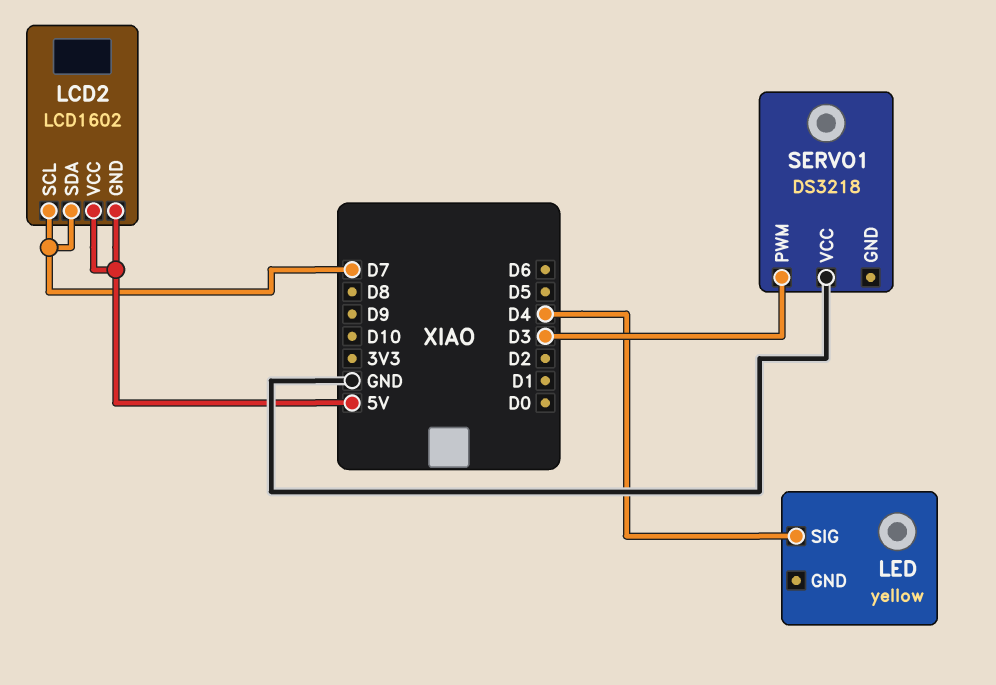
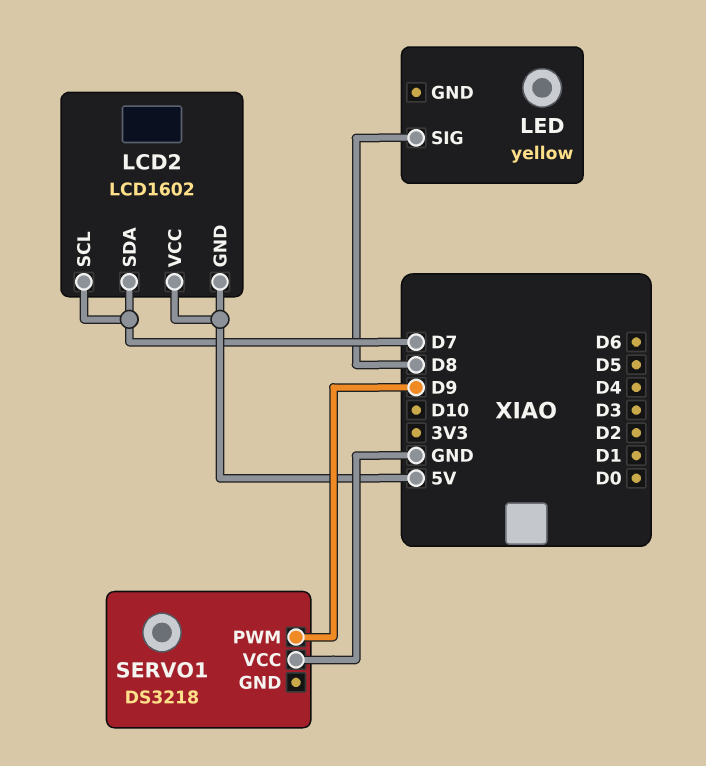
LED pin SIG: D4 -> D8
SERVO1 pin PWM: D3 -> D9

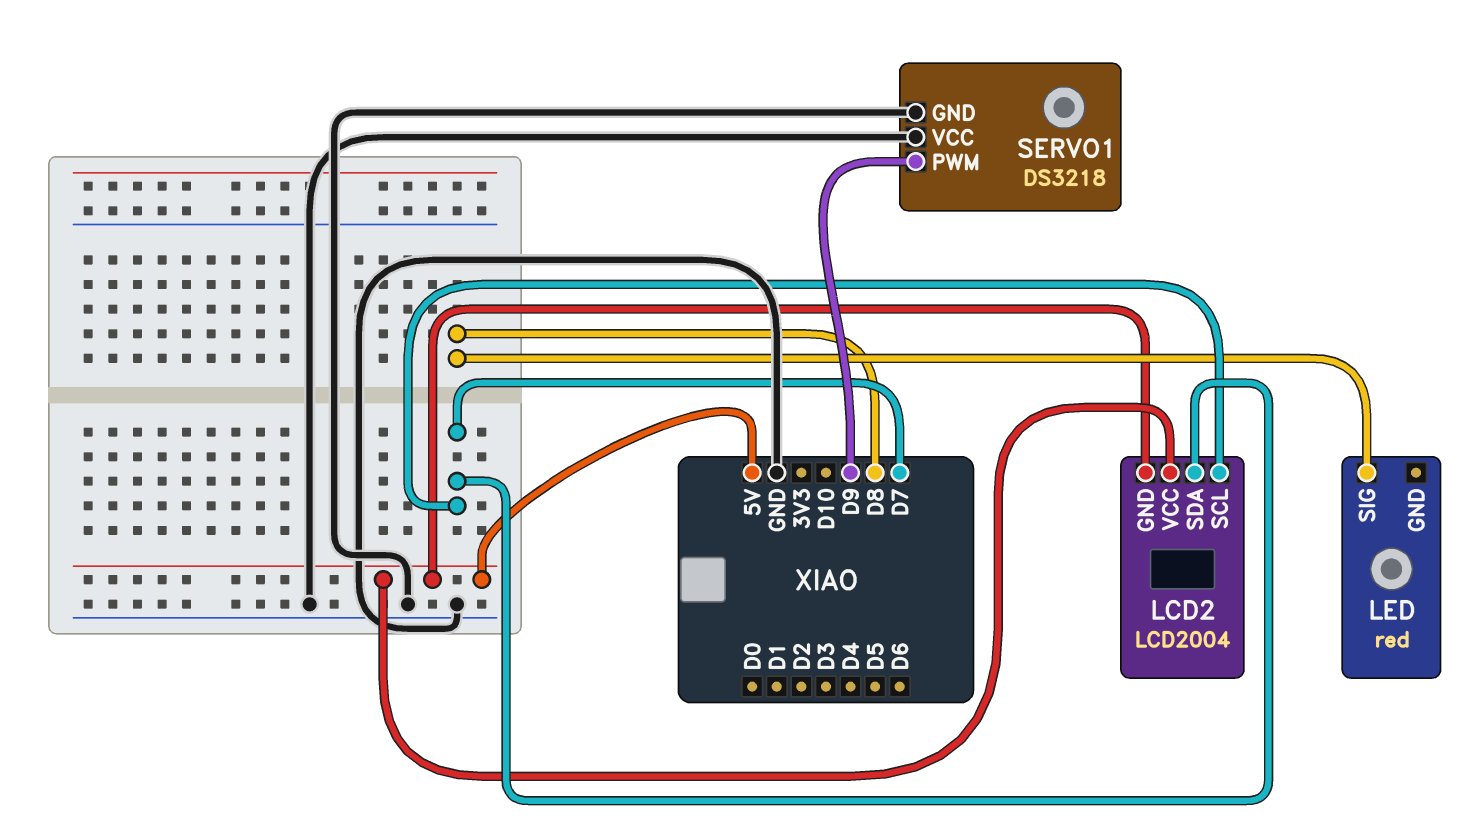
LCD2: LCD1602 -> LCD2004
LED: yellow -> red
SERVO1 pin GND: none -> GND

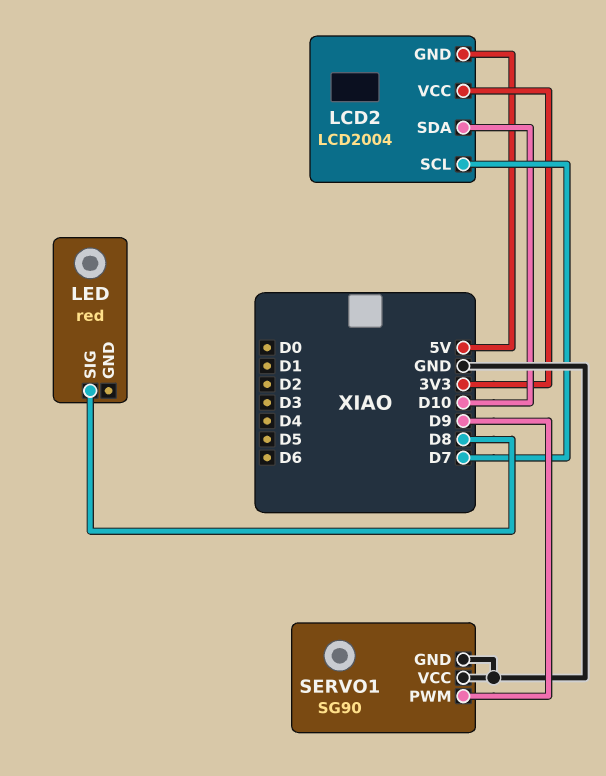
LCD2 pin SDA: D7 -> D10
LCD2 pin VCC: 5V -> 3V3
SERVO1: DS3218 -> SG90

